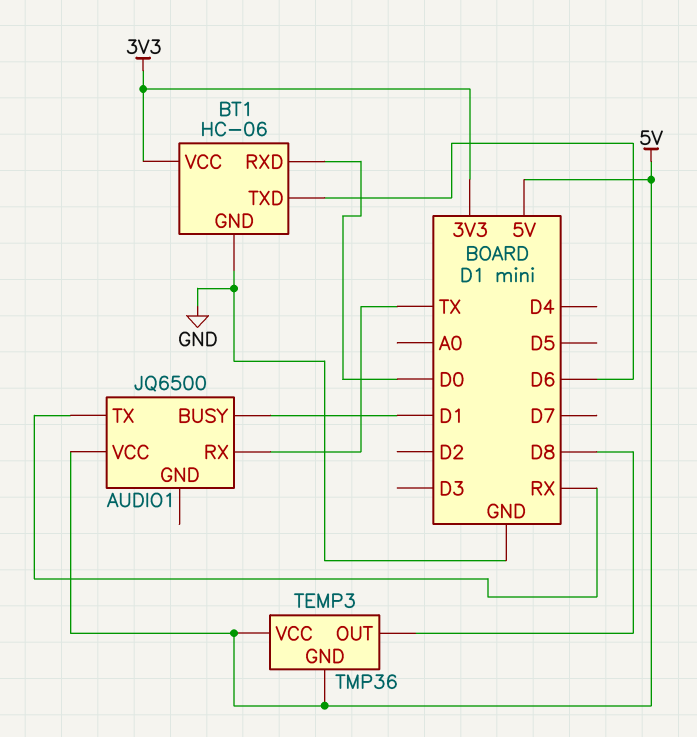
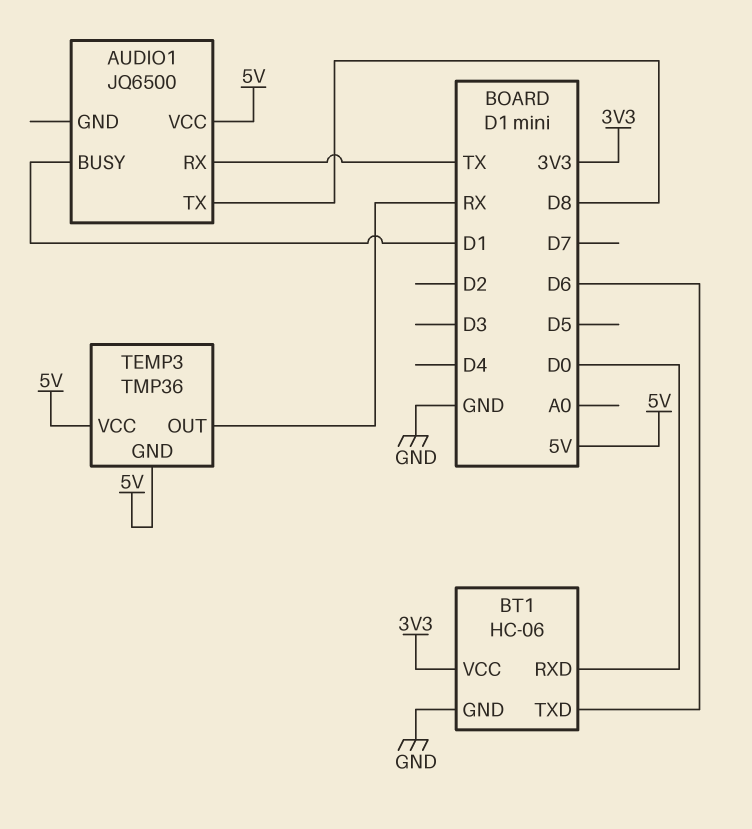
AUDIO1 pin TX: RX -> D8
TEMP3 pin OUT: D8 -> RX

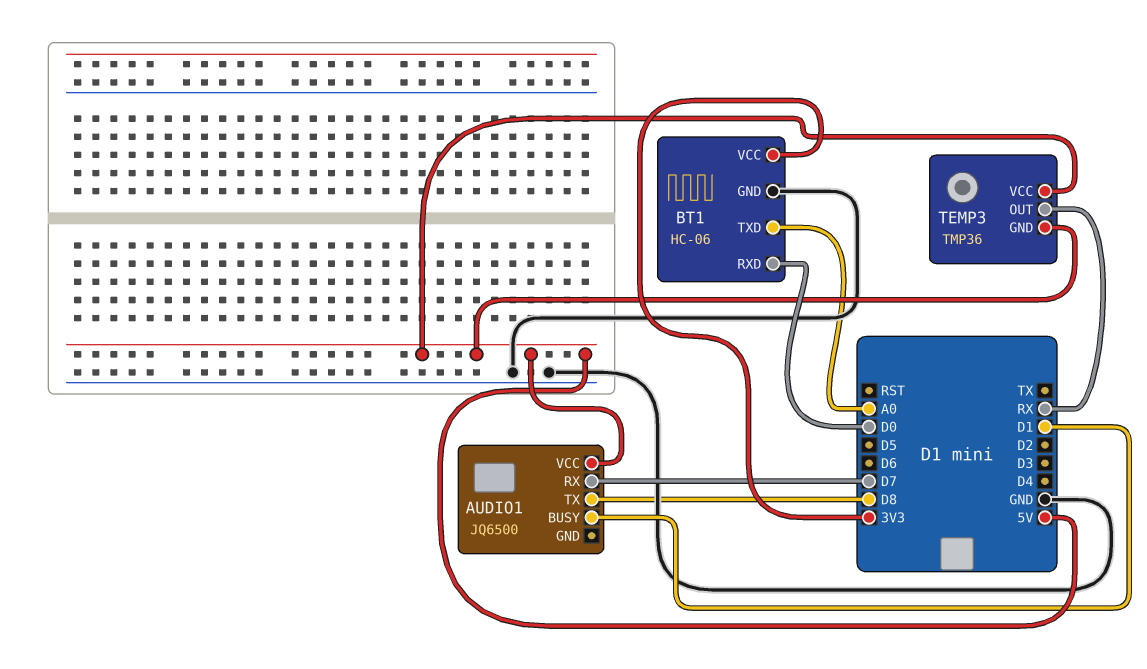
AUDIO1 pin RX: TX -> D7
BT1 pin TXD: D6 -> A0

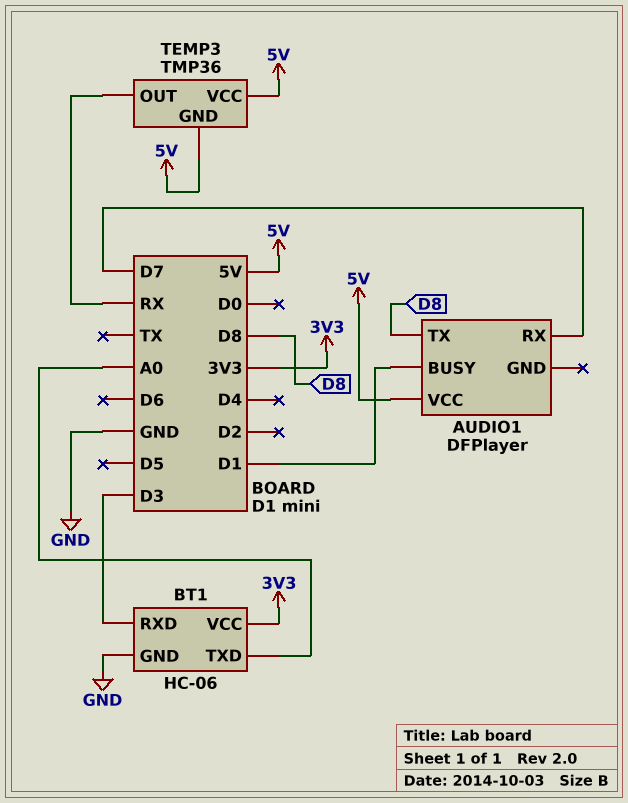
AUDIO1: JQ6500 -> DFPlayer
BT1 pin RXD: D0 -> D3

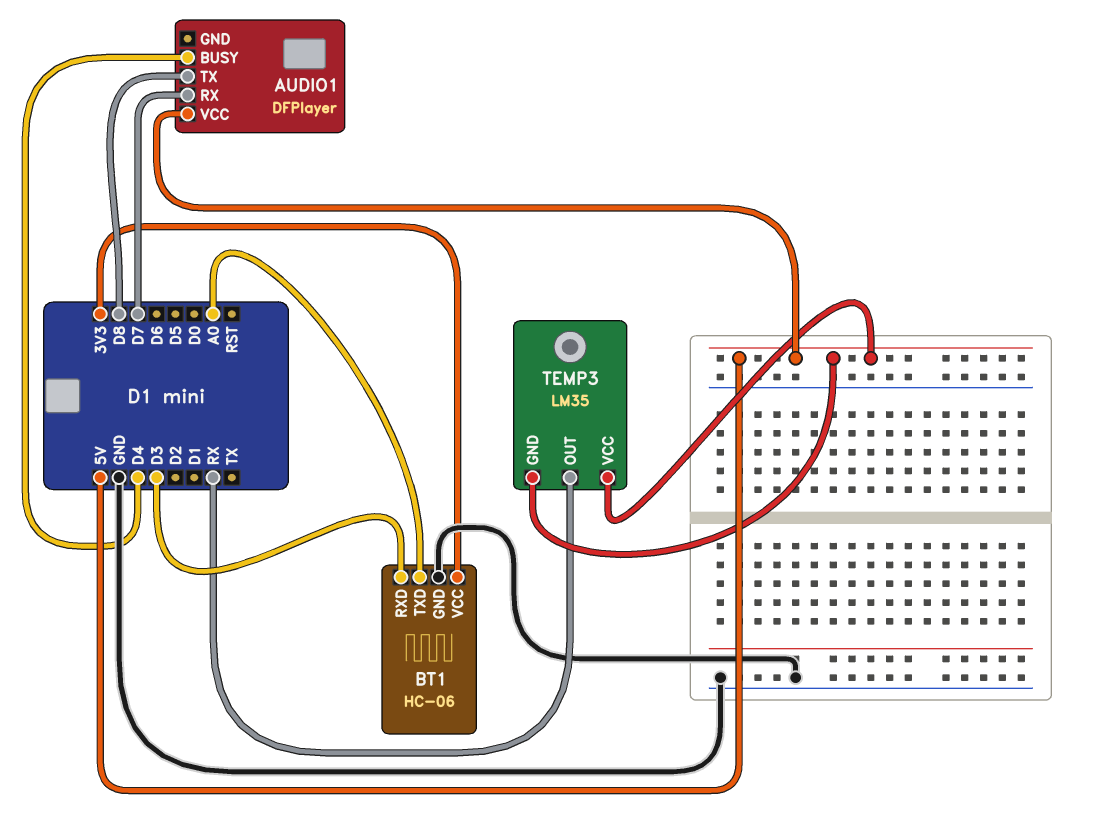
AUDIO1 pin BUSY: D1 -> D4
TEMP3: TMP36 -> LM35

